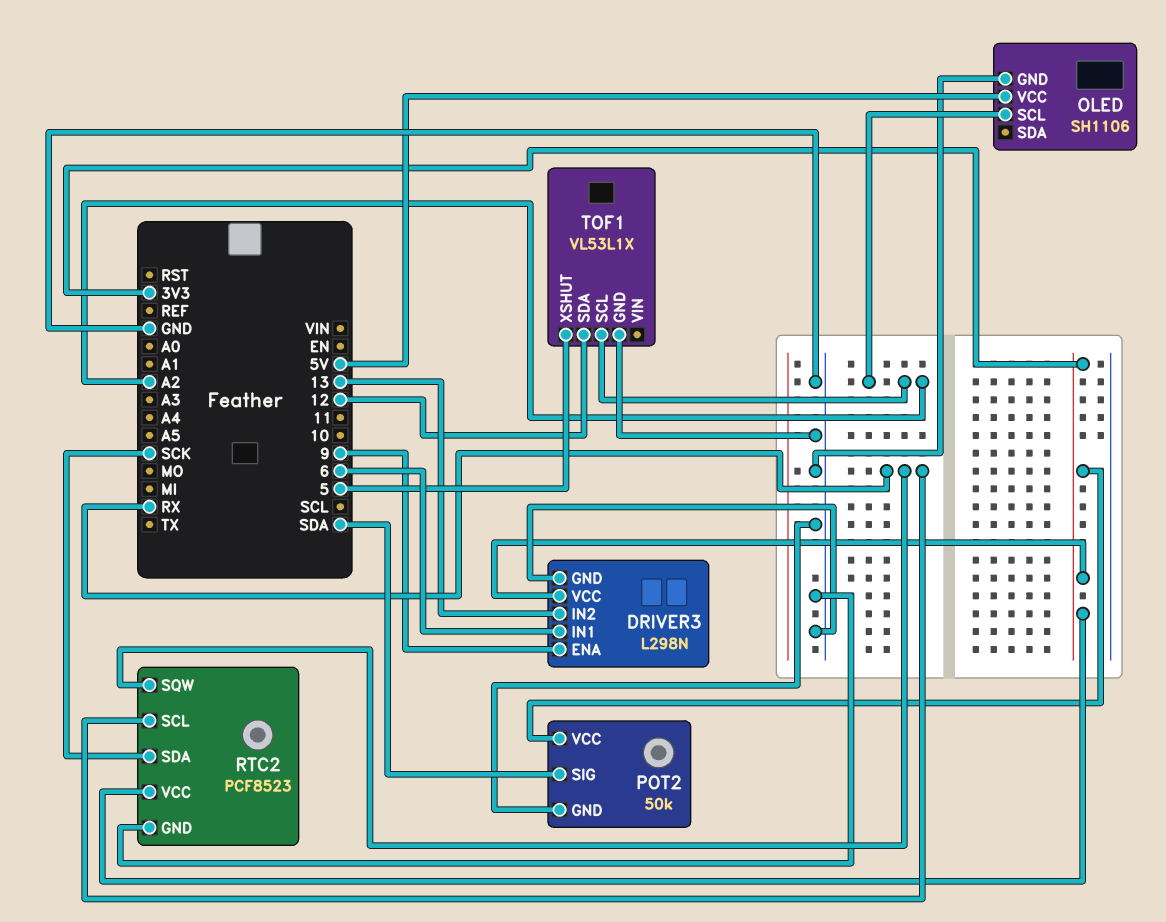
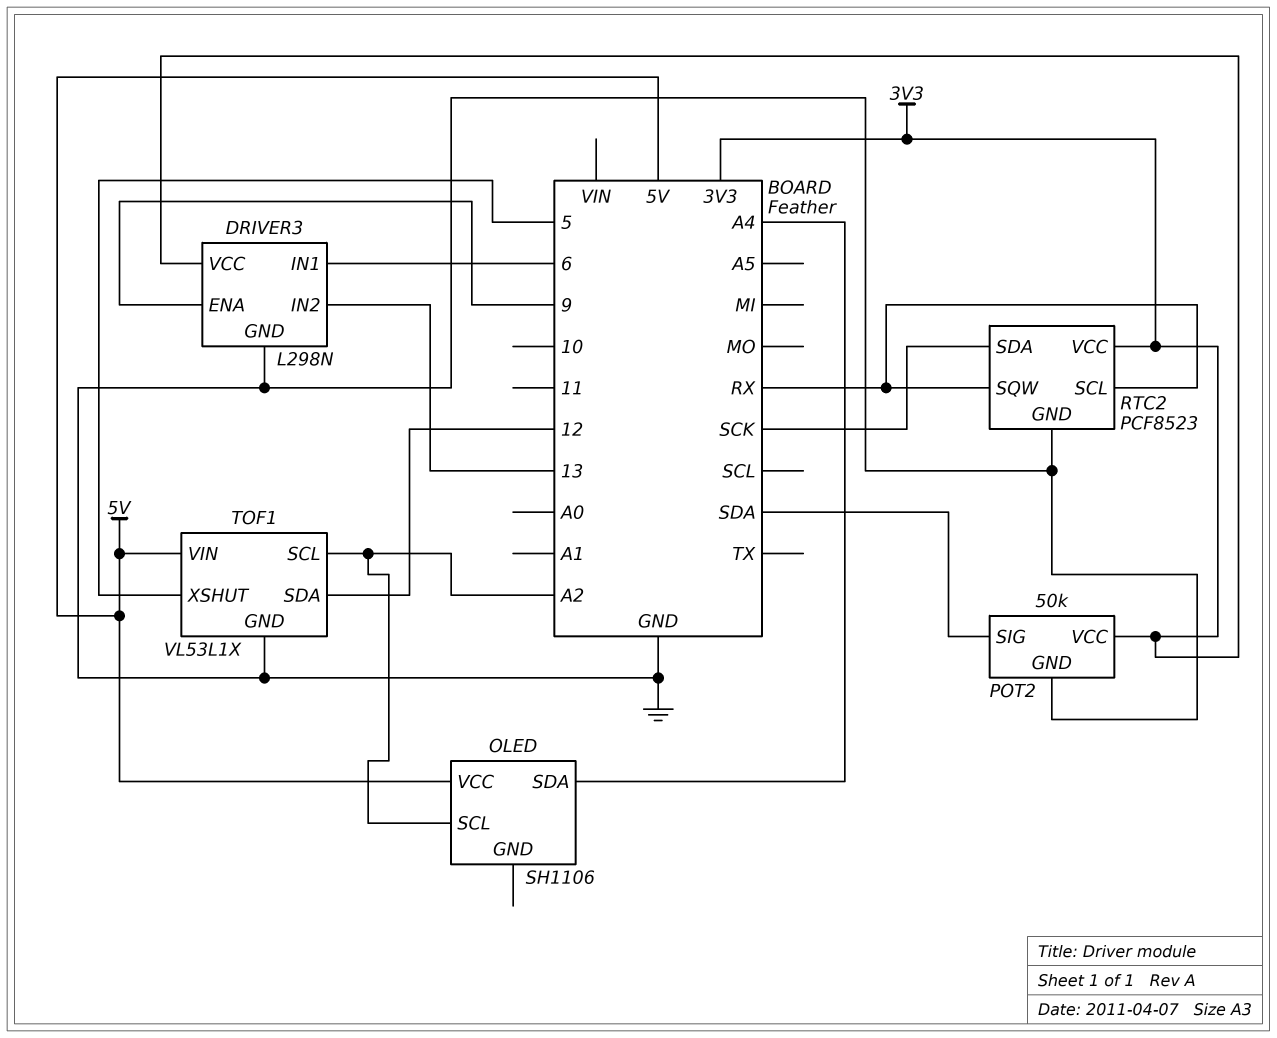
OLED pin GND: GND -> none
OLED pin SDA: none -> A4
TOF1 pin VIN: none -> 5V

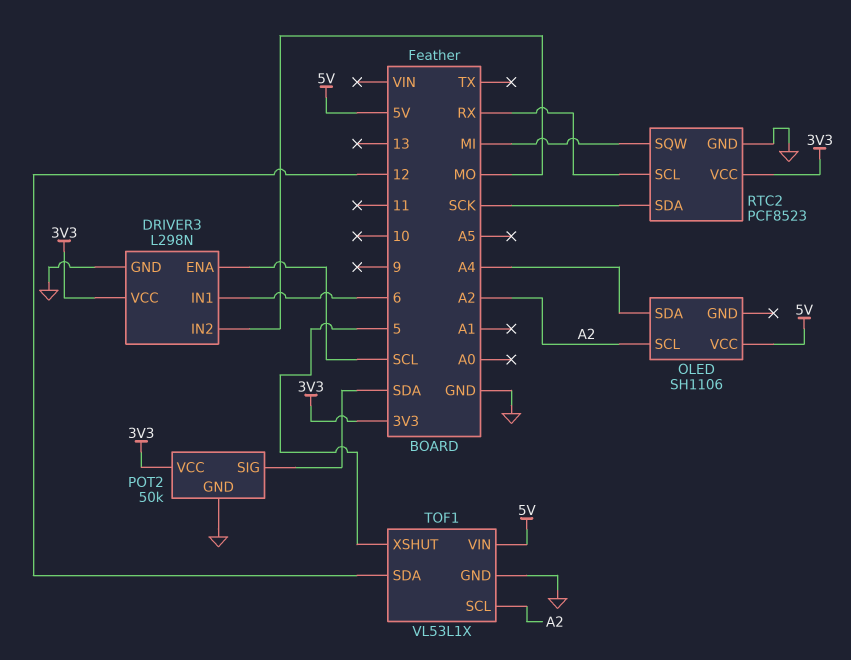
DRIVER3 pin ENA: 9 -> SCL
DRIVER3 pin IN2: 13 -> MO
RTC2 pin SQW: RX -> MI

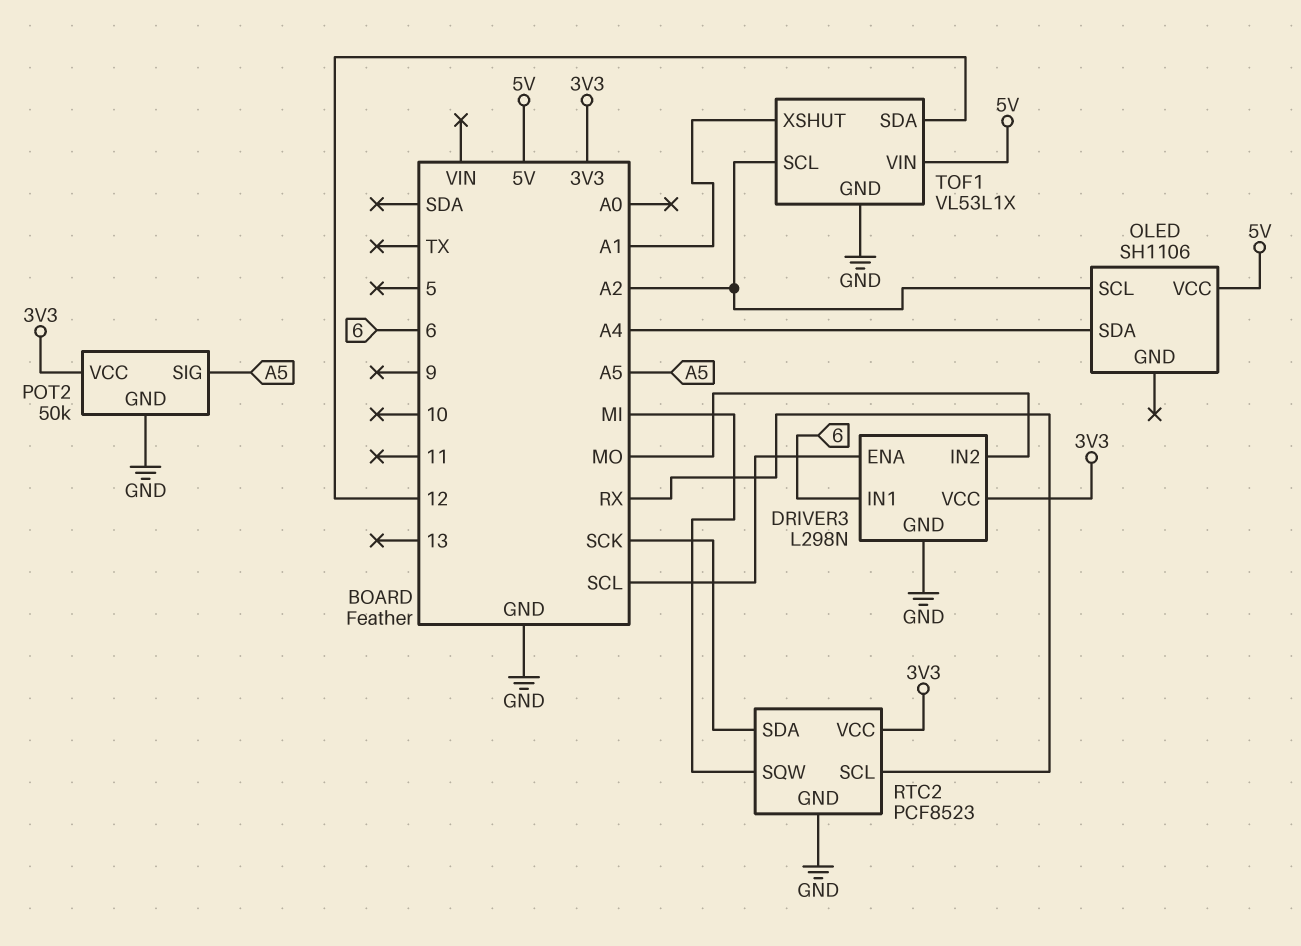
POT2 pin SIG: SDA -> A5
TOF1 pin XSHUT: 5 -> A1

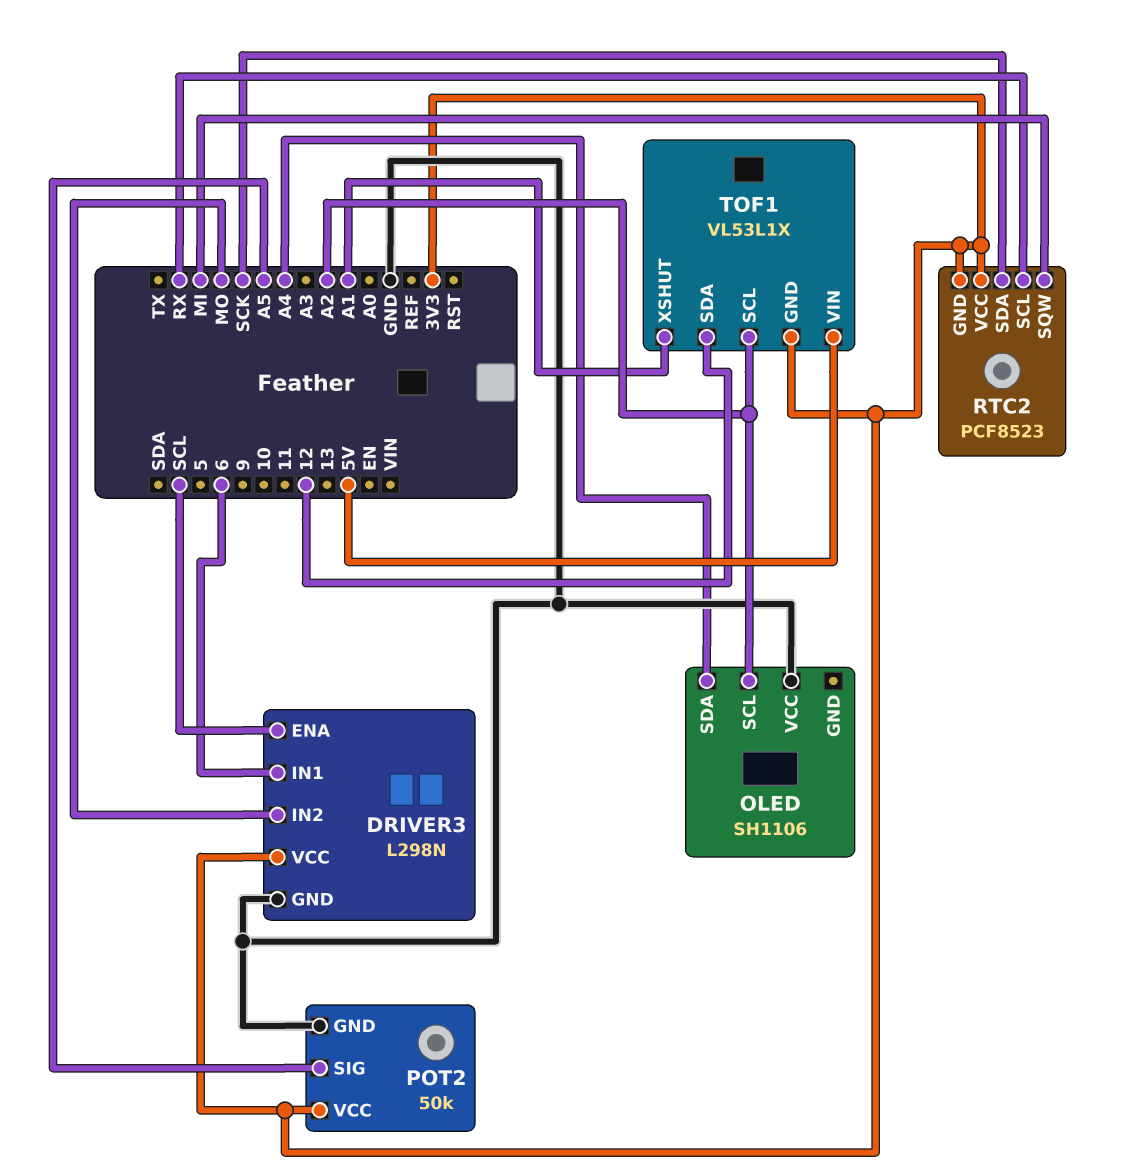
OLED pin VCC: 5V -> GND
RTC2 pin GND: GND -> 3V3
TOF1 pin GND: GND -> 3V3

